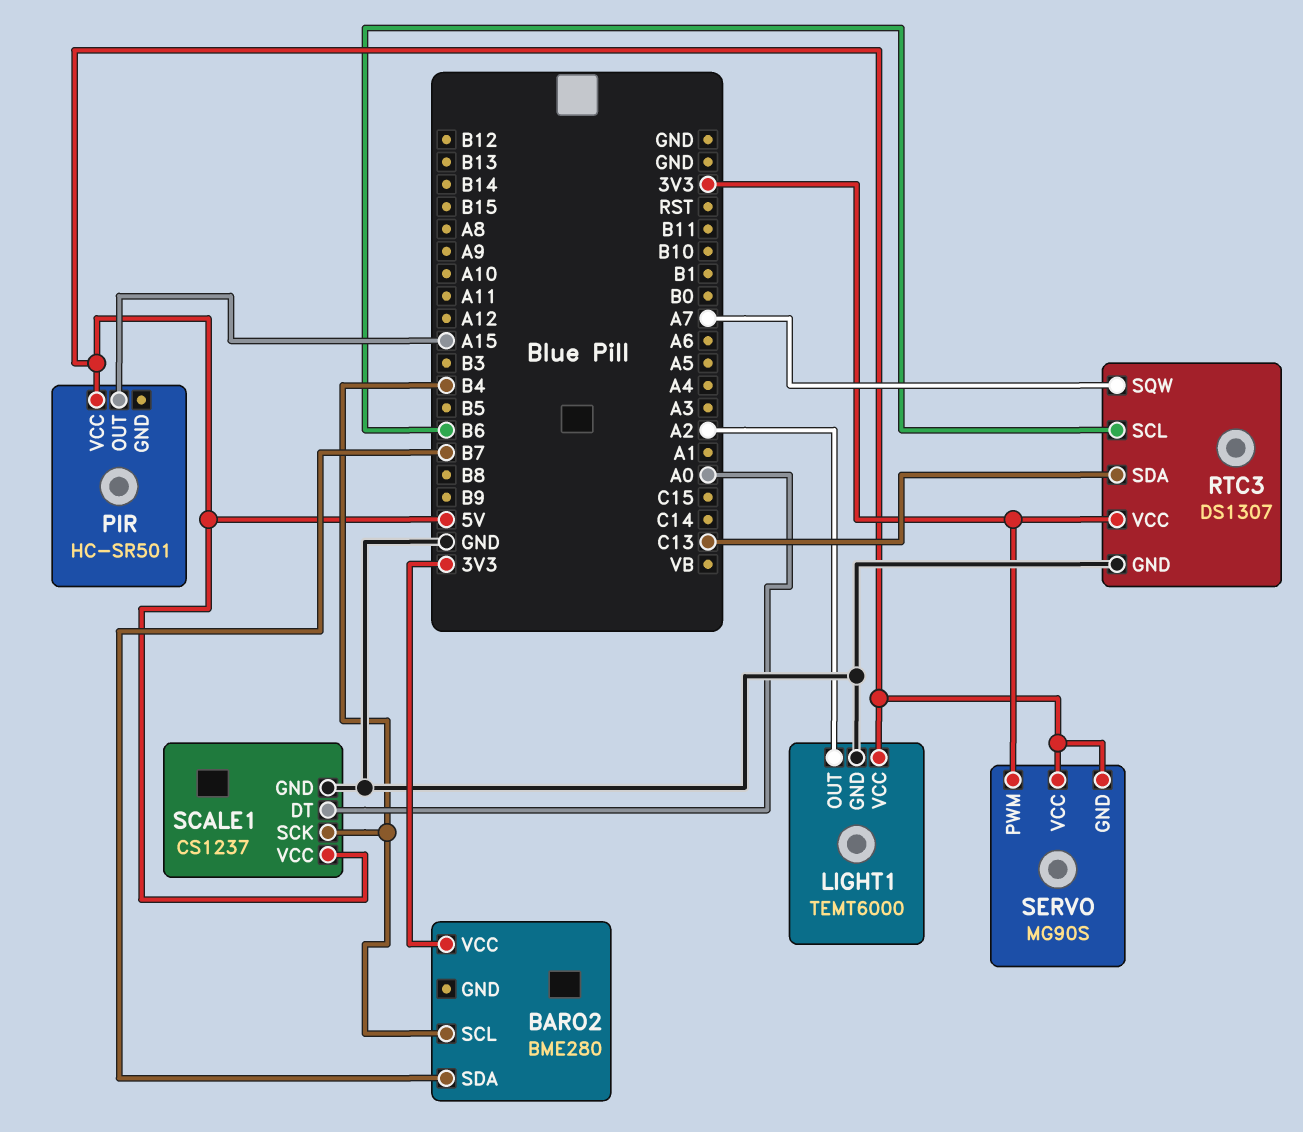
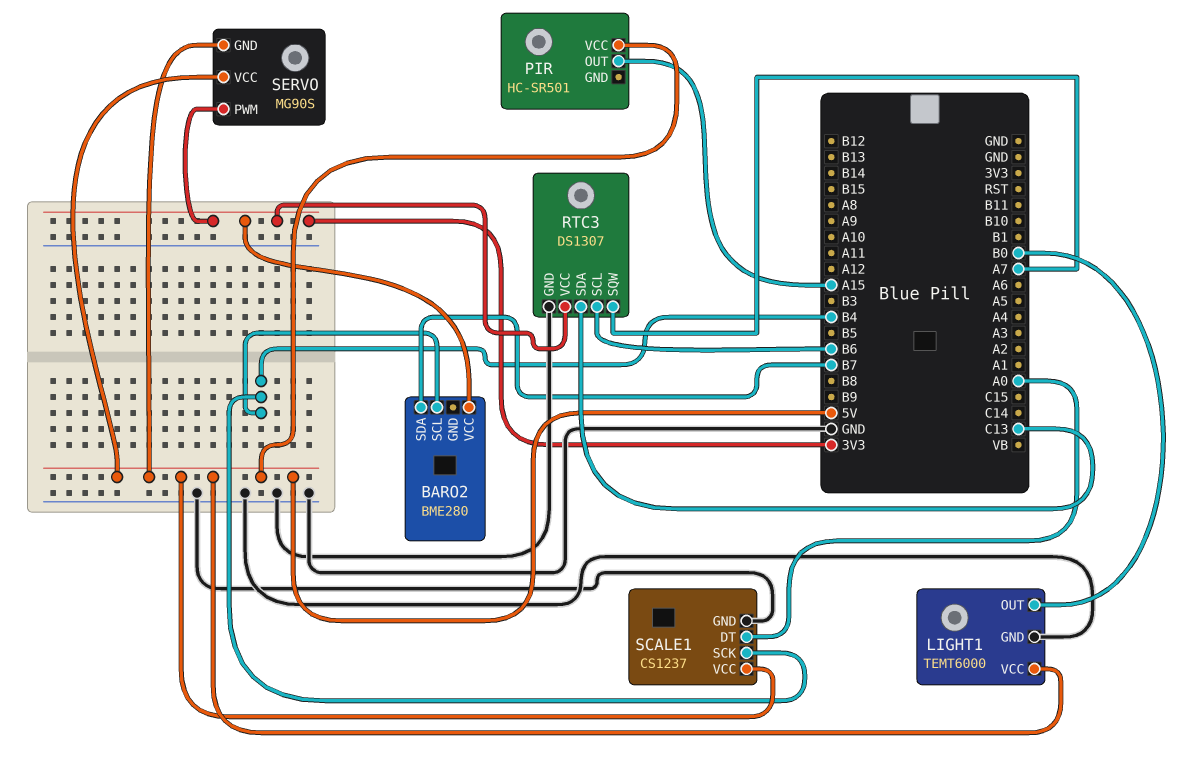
LIGHT1 pin OUT: A2 -> B0

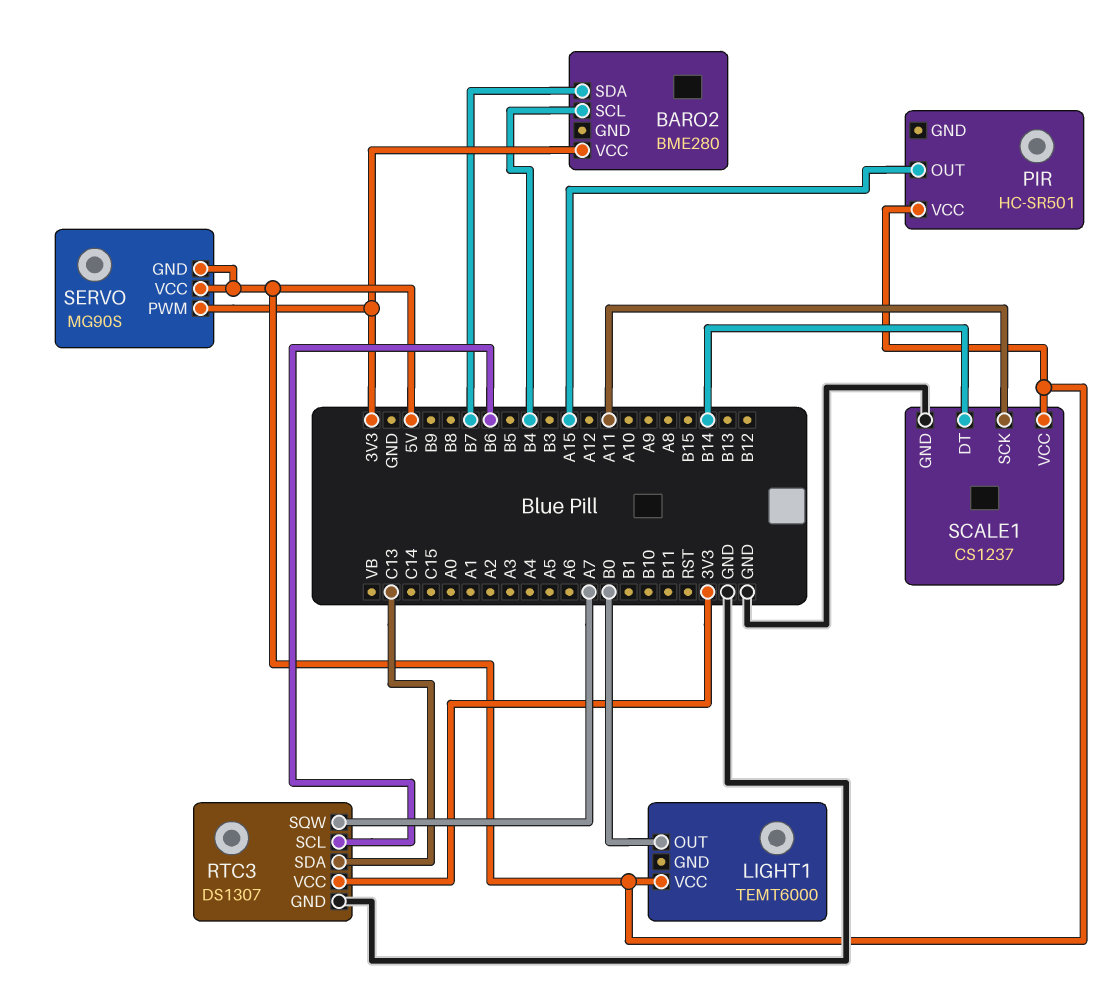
LIGHT1 pin GND: GND -> none
SCALE1 pin DT: A0 -> B14
SCALE1 pin SCK: B4 -> A11

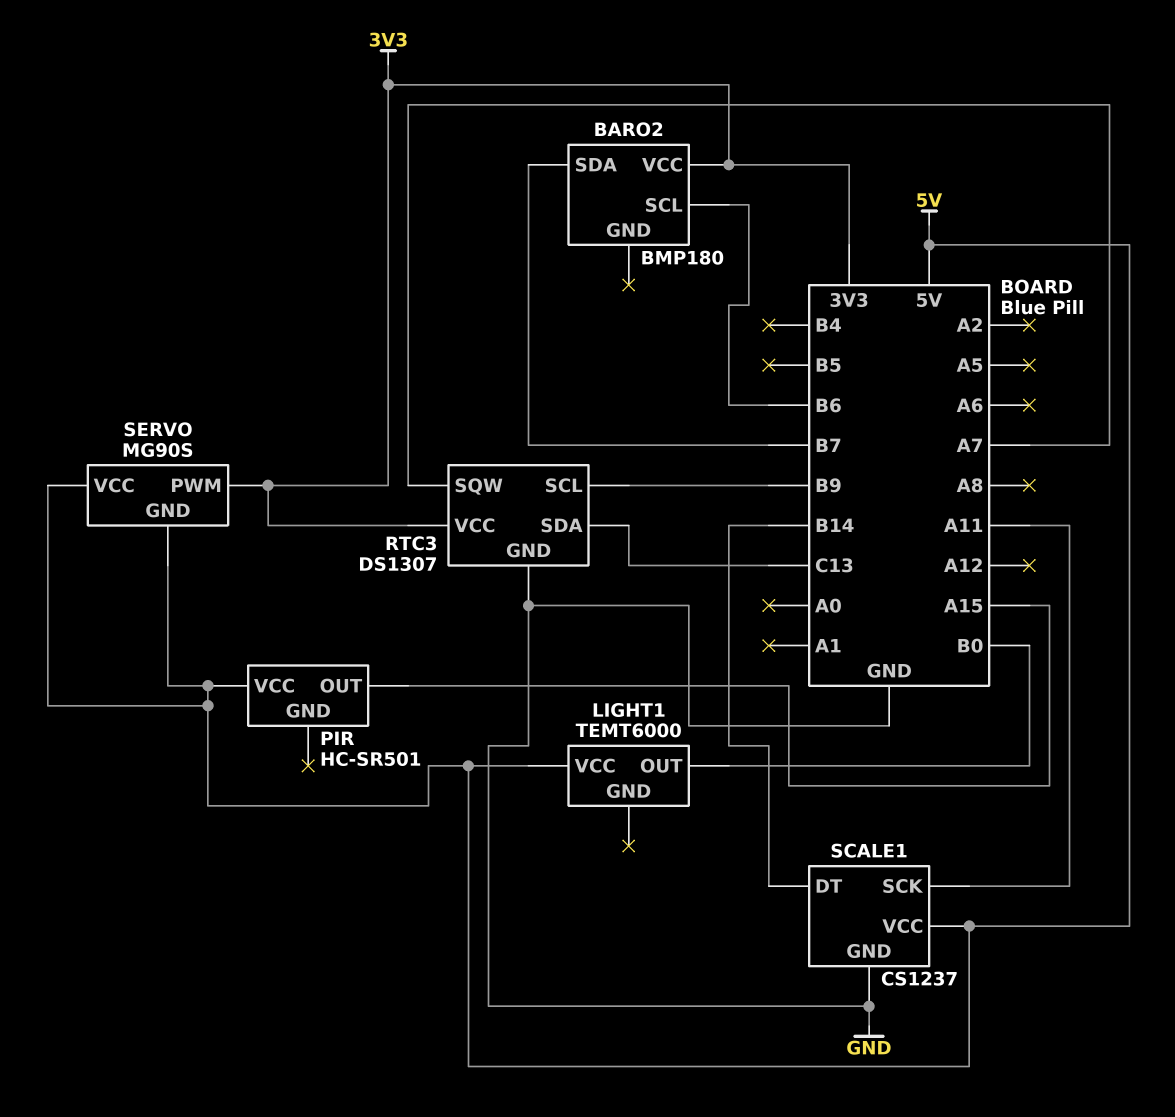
BARO2: BME280 -> BMP180
BARO2 pin SCL: B4 -> B6
RTC3 pin SCL: B6 -> B9

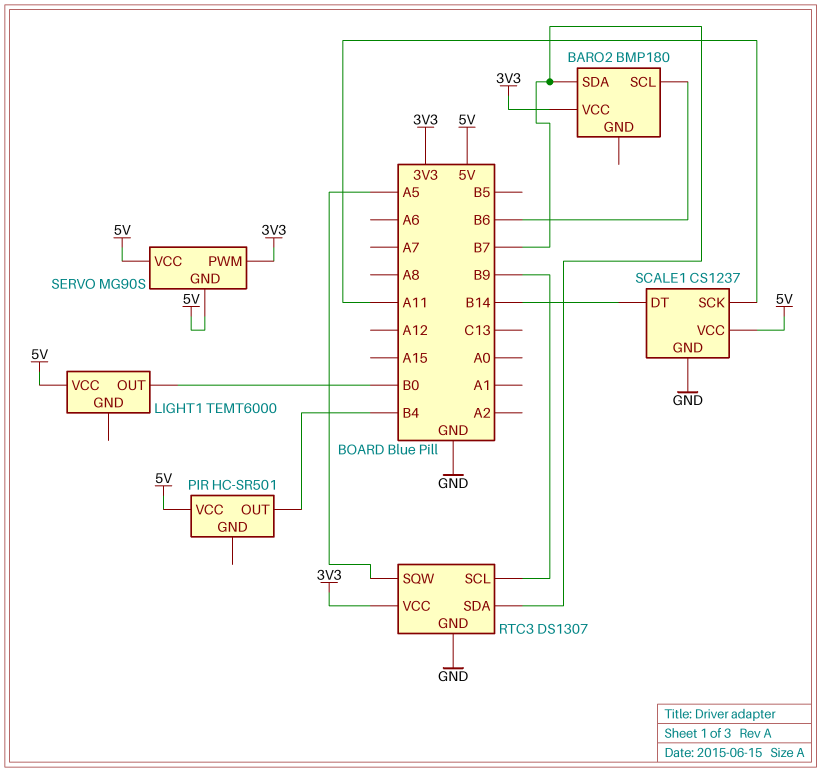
PIR pin OUT: A15 -> B4
RTC3 pin SDA: C13 -> B7
RTC3 pin SQW: A7 -> A5

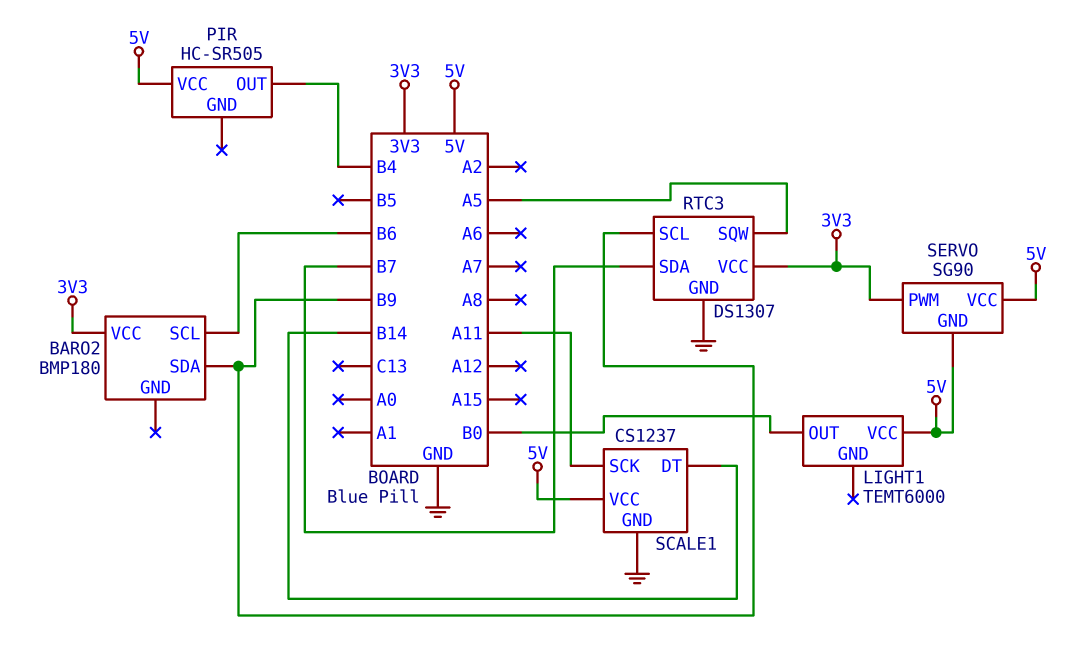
BARO2 pin SDA: B7 -> B9
PIR: HC-SR501 -> HC-SR505
SERVO: MG90S -> SG90

